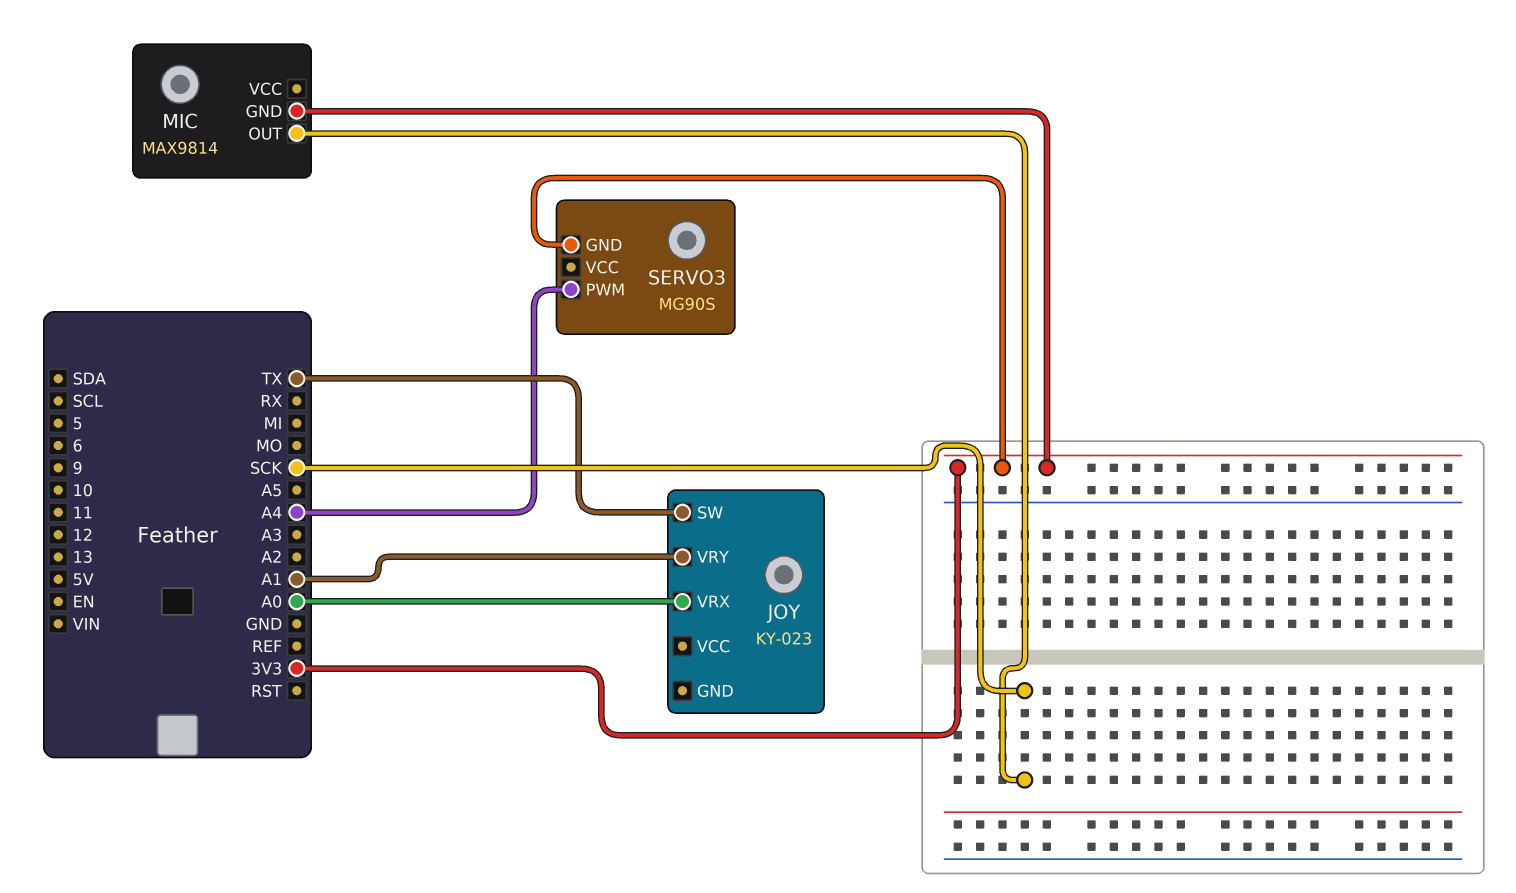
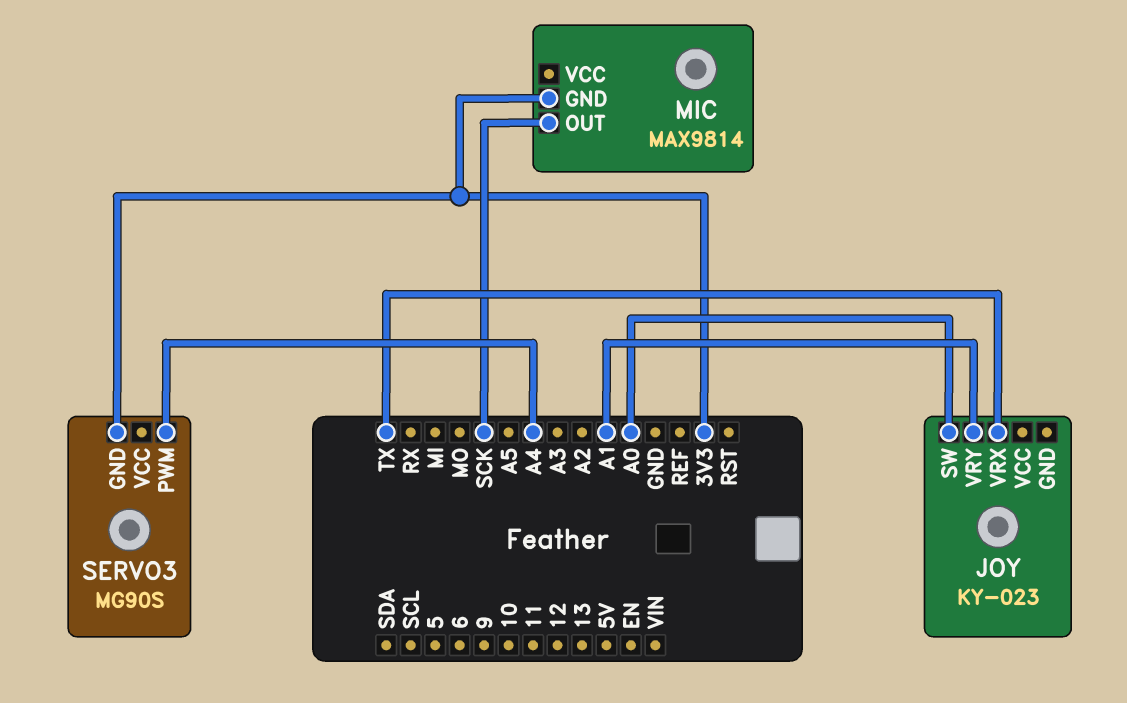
JOY pin SW: TX -> A0
JOY pin VRX: A0 -> TX

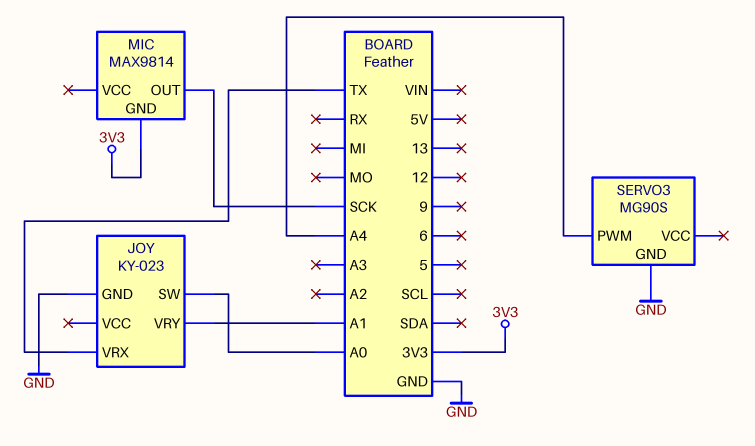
JOY pin GND: none -> GND
SERVO3 pin GND: 3V3 -> GND

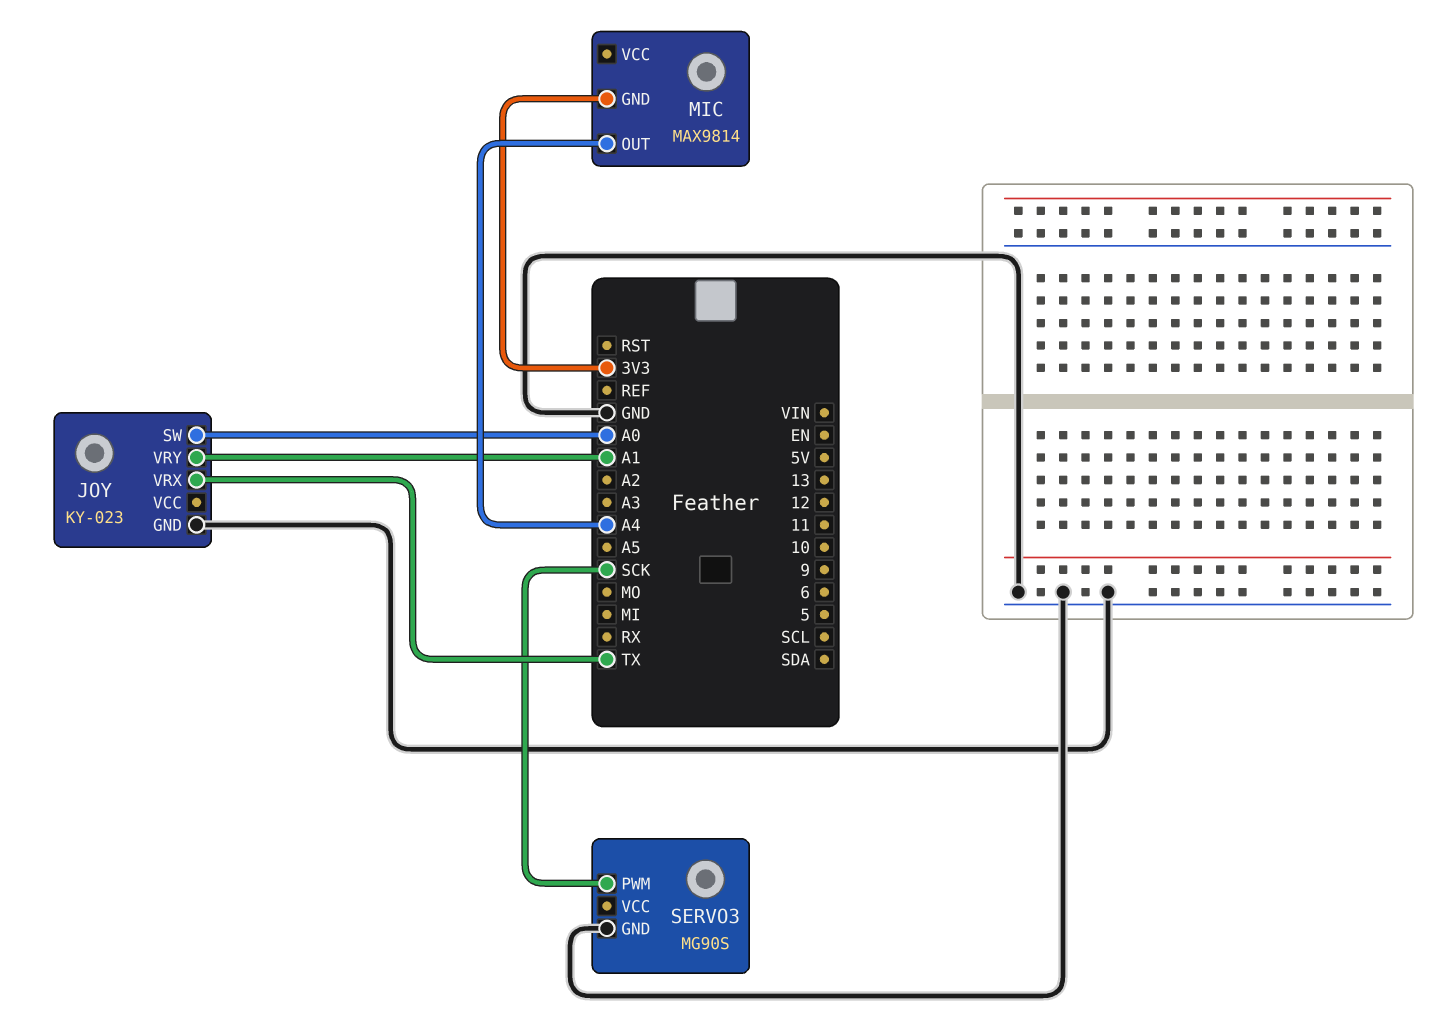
MIC pin OUT: SCK -> A4
SERVO3 pin PWM: A4 -> SCK

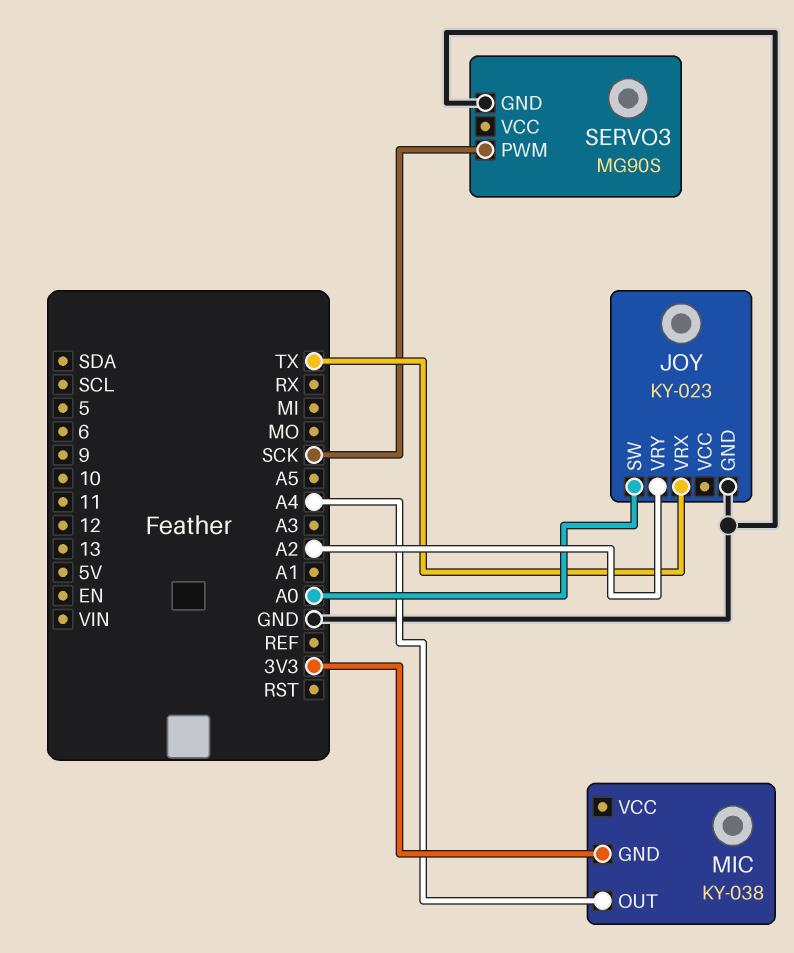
JOY pin VRY: A1 -> A2
MIC: MAX9814 -> KY-038

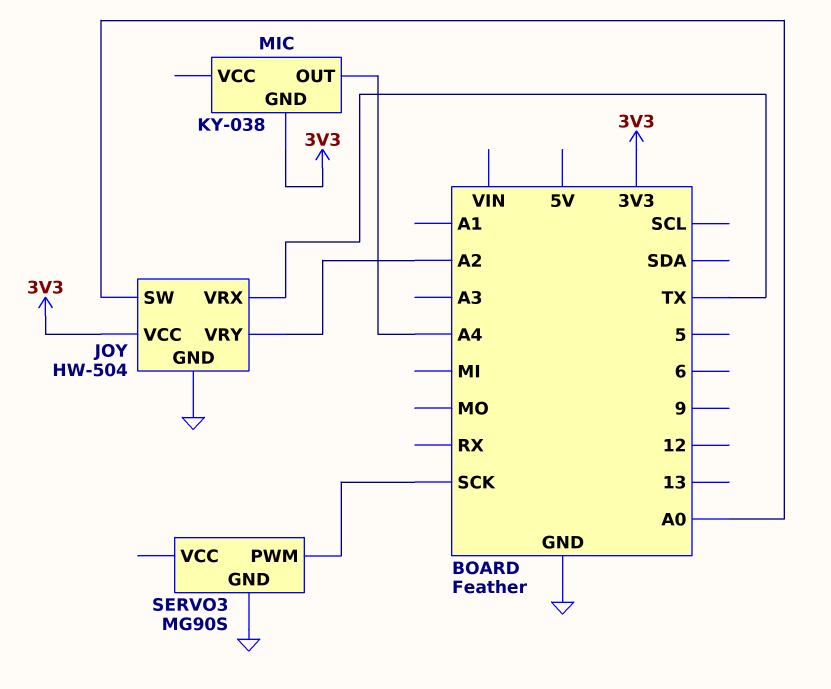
JOY: KY-023 -> HW-504
JOY pin VCC: none -> 3V3

